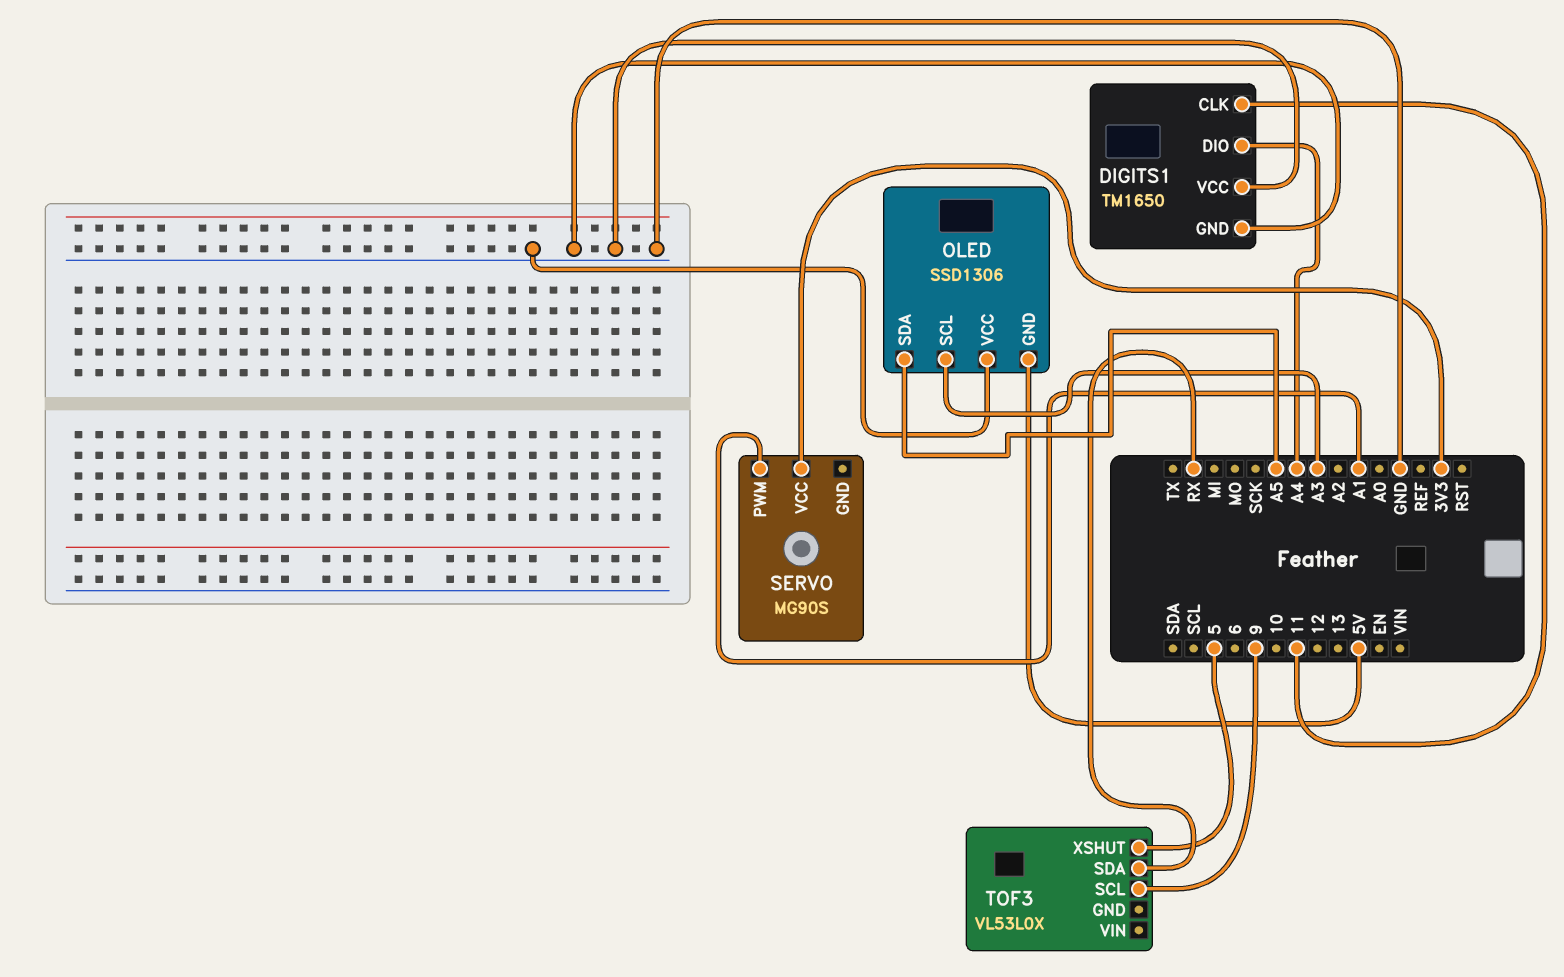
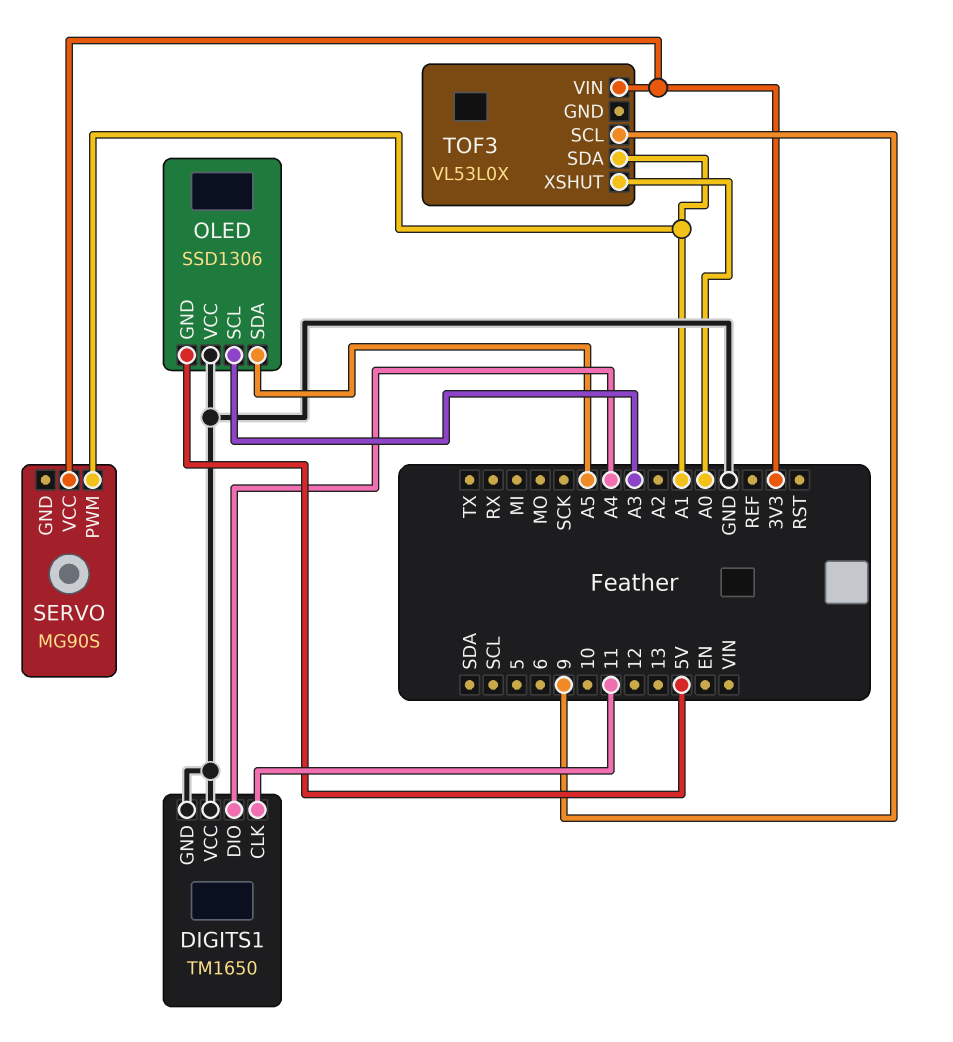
TOF3 pin SDA: RX -> A1
TOF3 pin VIN: none -> 3V3
TOF3 pin XSHUT: 5 -> A0

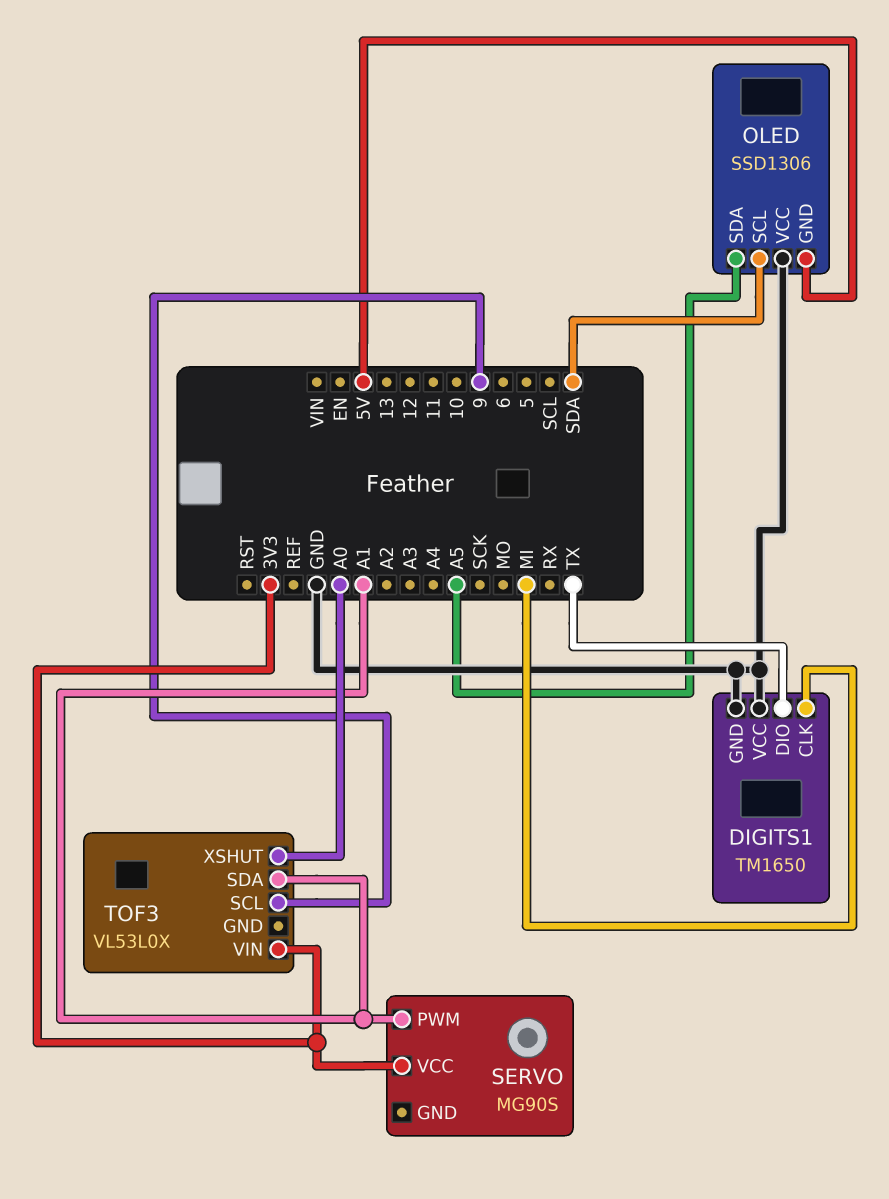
DIGITS1 pin CLK: 11 -> MI
DIGITS1 pin DIO: A4 -> TX
OLED pin SCL: A3 -> SDA

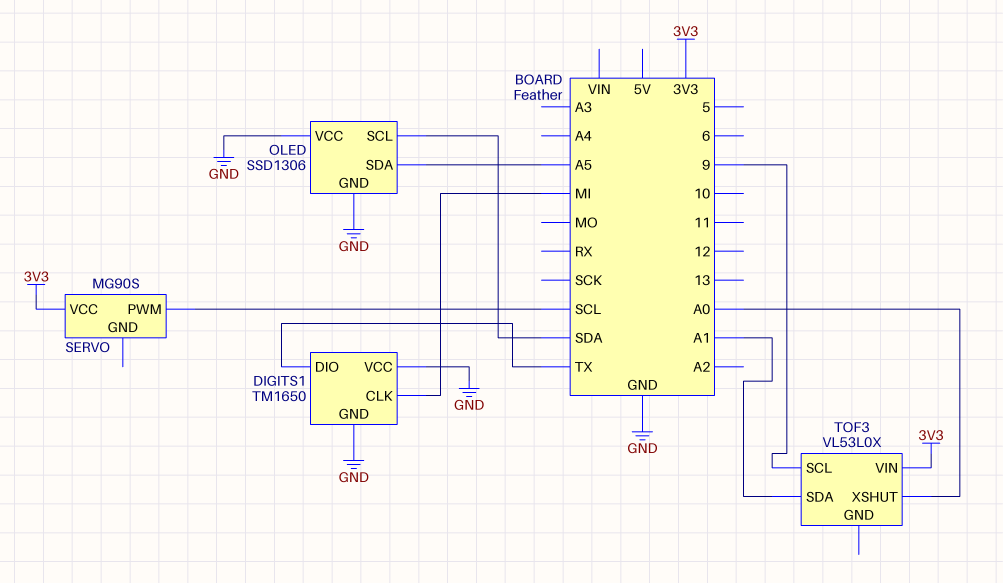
OLED pin GND: 5V -> GND
SERVO pin PWM: A1 -> SCL

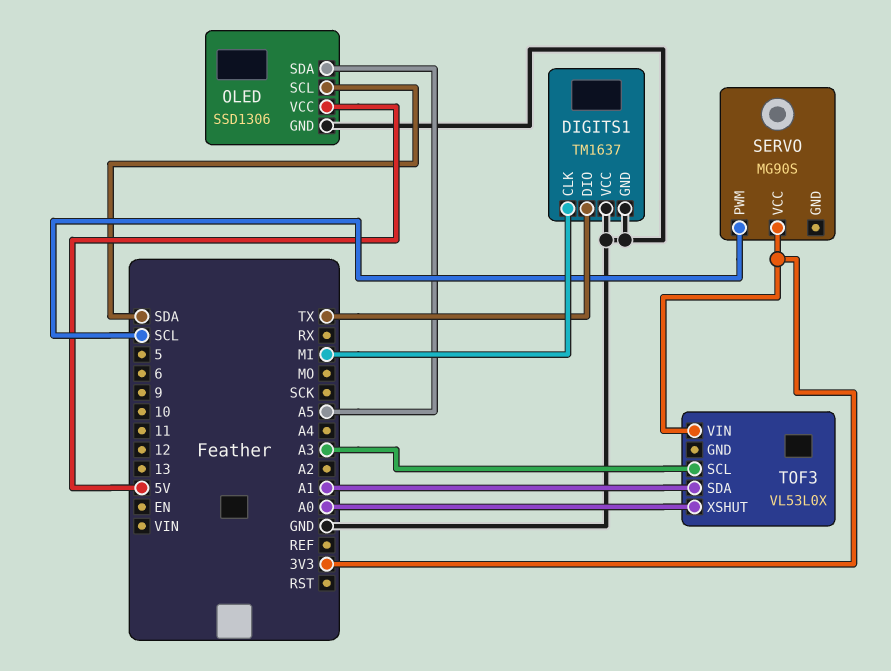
DIGITS1: TM1650 -> TM1637
OLED pin VCC: GND -> 5V
TOF3 pin SCL: 9 -> A3

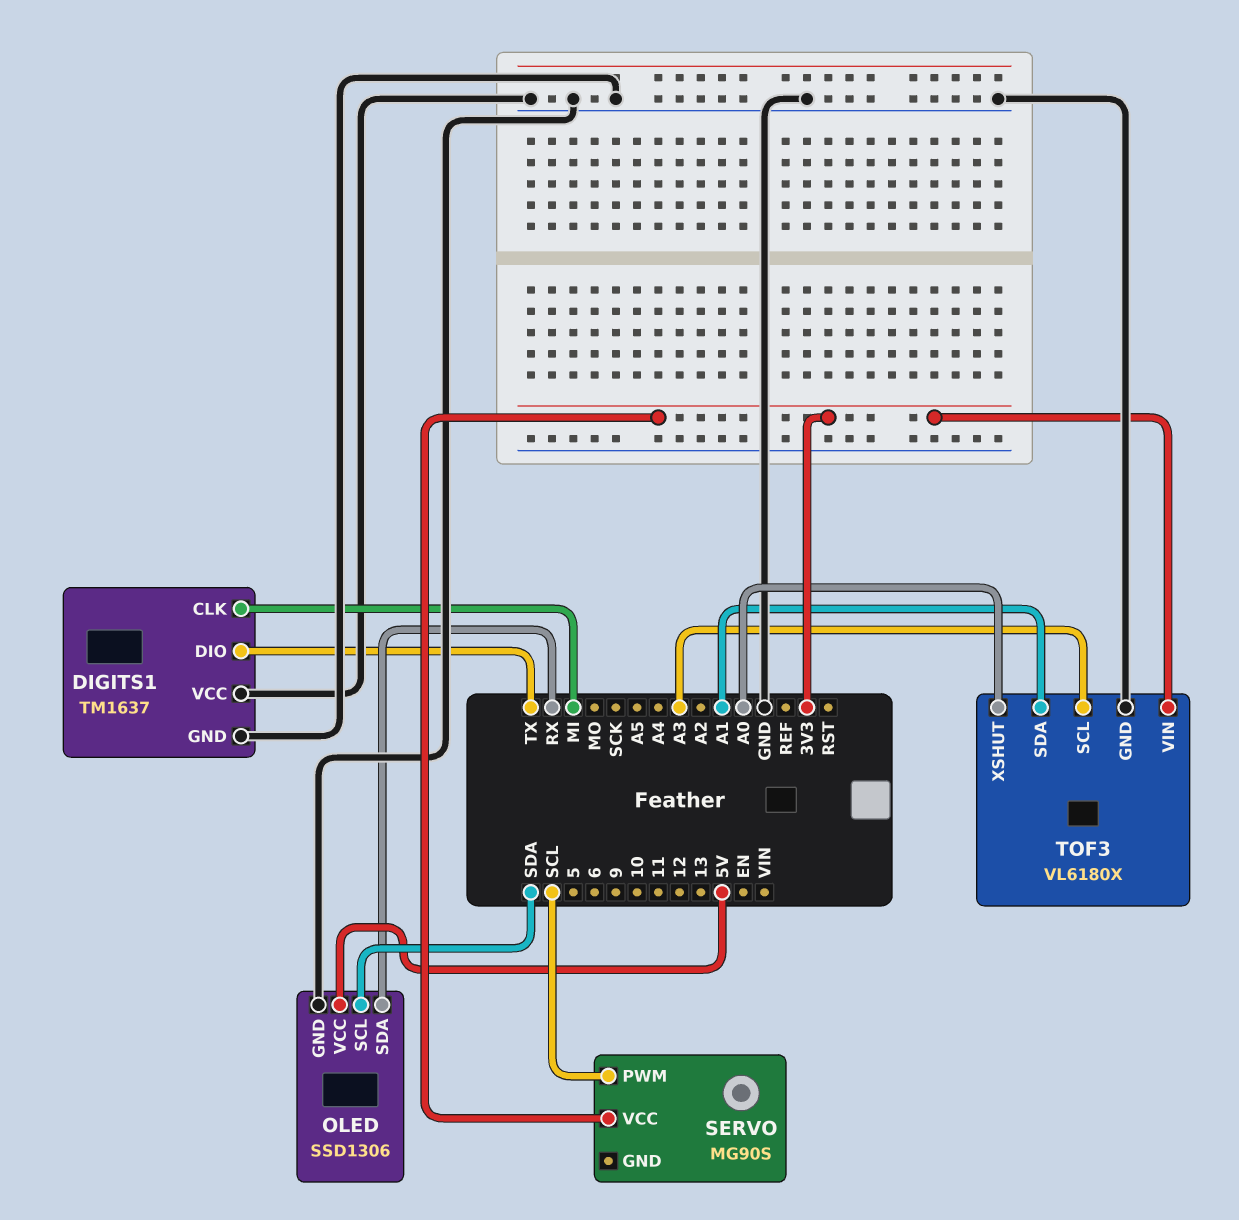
OLED pin SDA: A5 -> RX
TOF3: VL53L0X -> VL6180X
TOF3 pin GND: none -> GND

